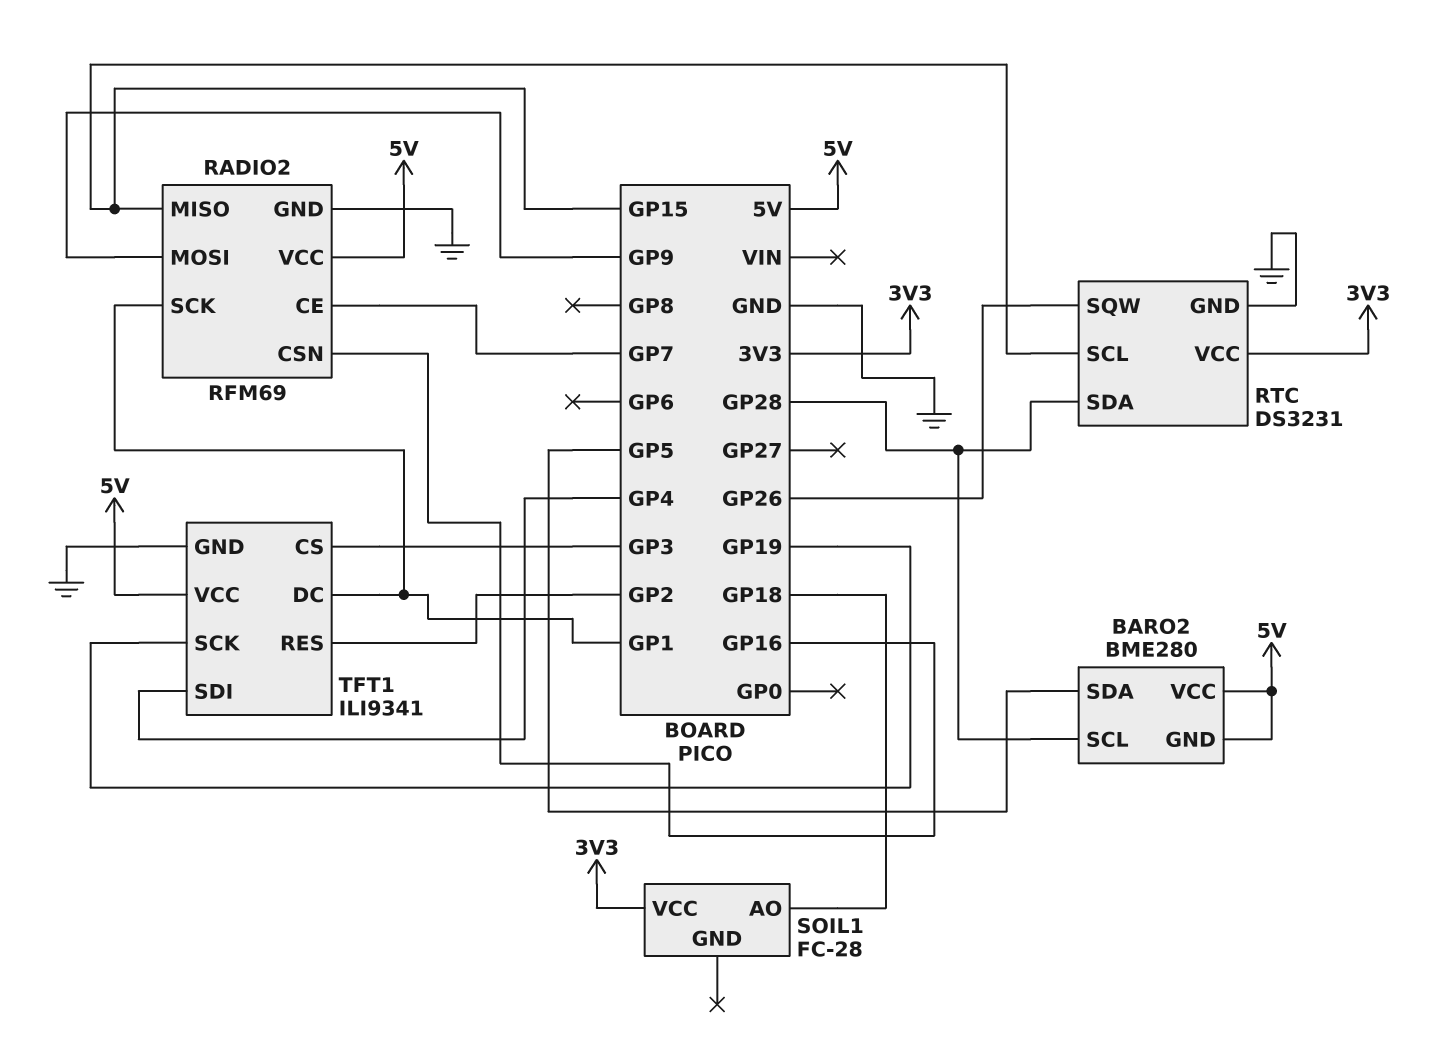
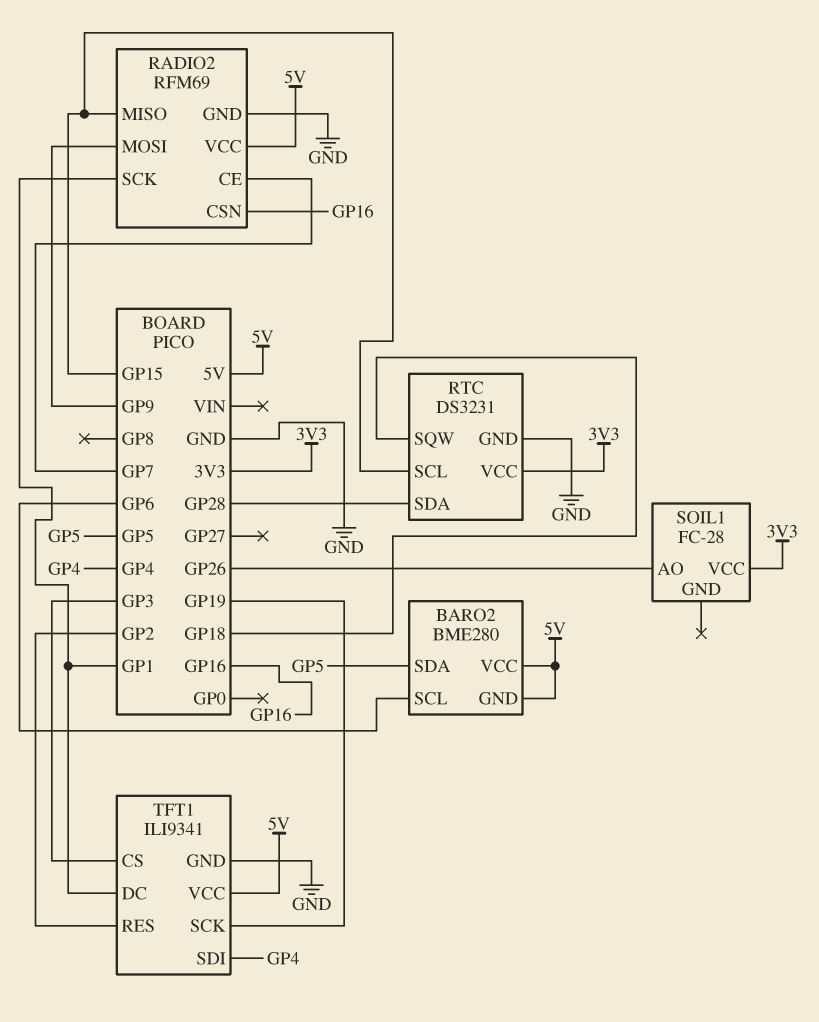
BARO2 pin SCL: GP28 -> GP6
RTC pin SQW: GP26 -> GP18
SOIL1 pin AO: GP18 -> GP26

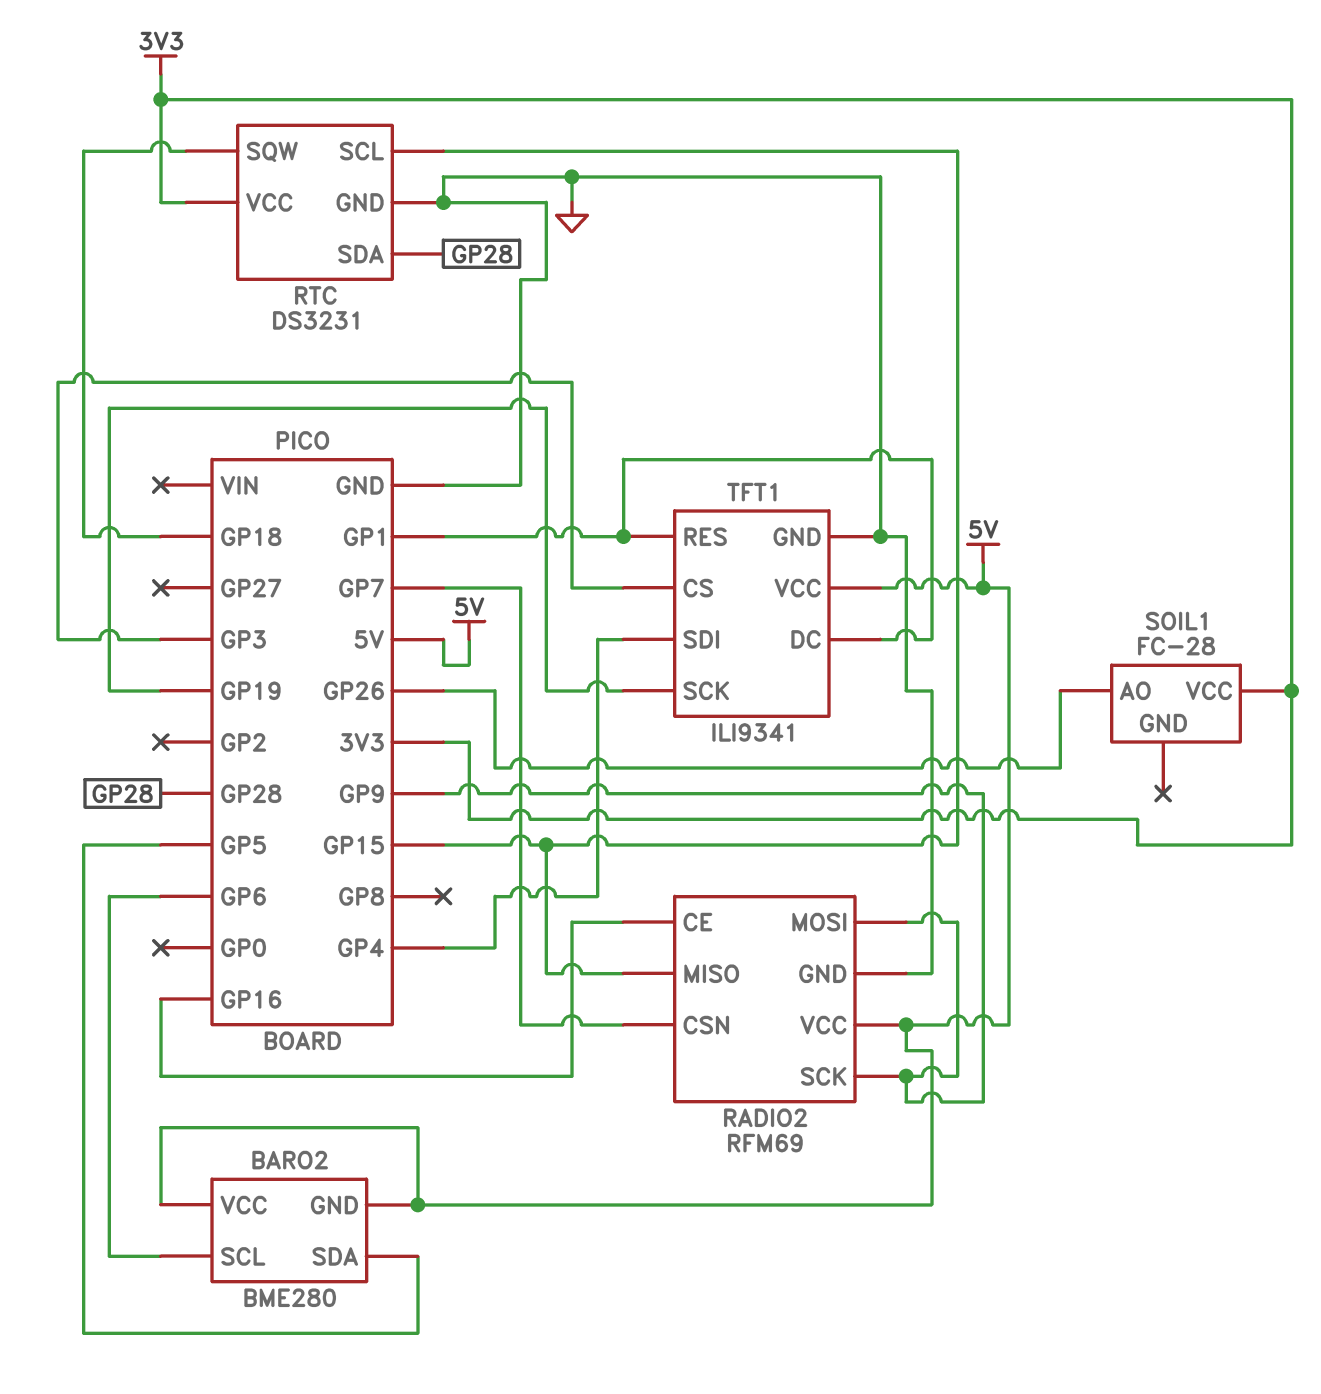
RADIO2 pin CE: GP7 -> GP16
RADIO2 pin CSN: GP16 -> GP7
RADIO2 pin SCK: GP1 -> GP9
TFT1 pin RES: GP2 -> GP1

